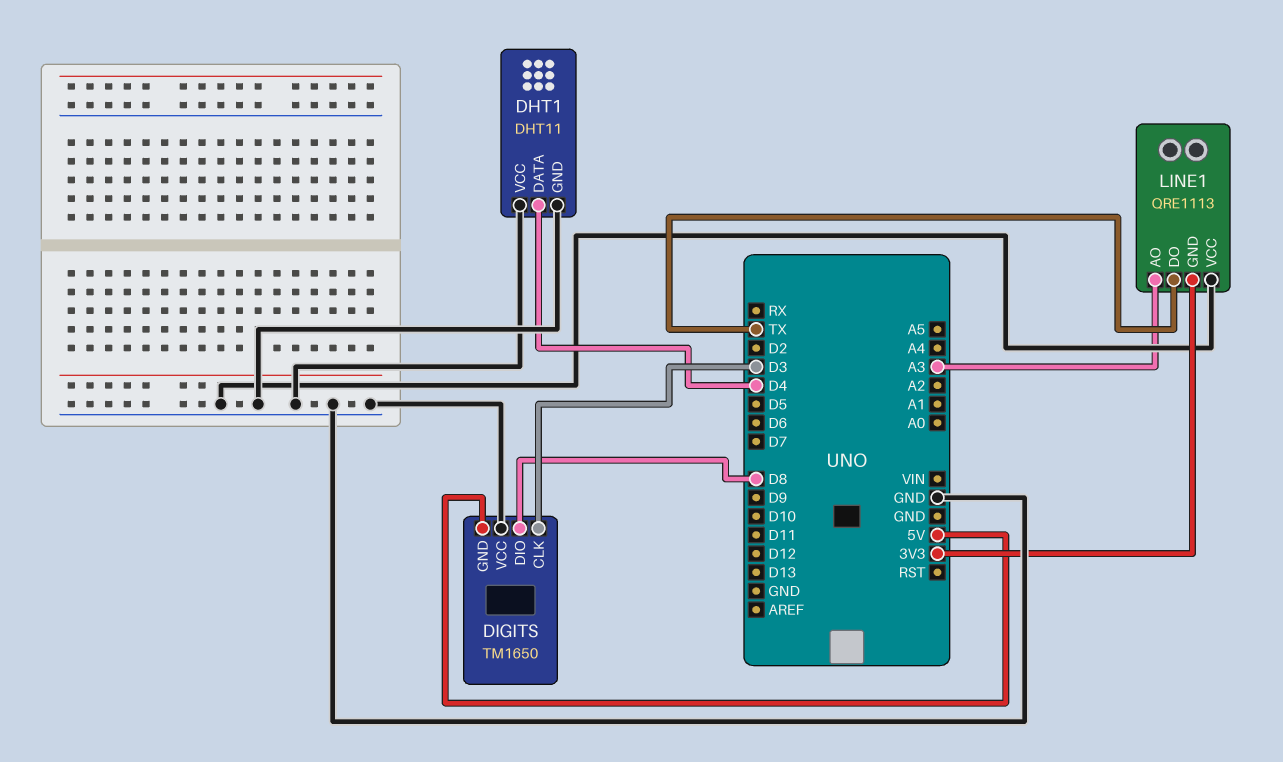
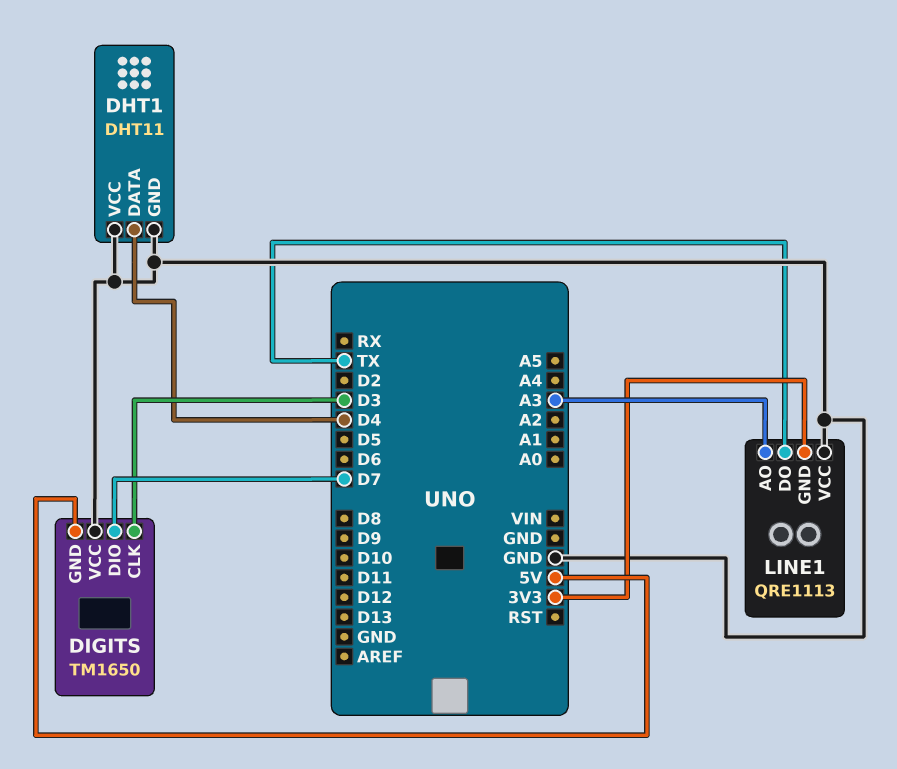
DIGITS pin DIO: D8 -> D7

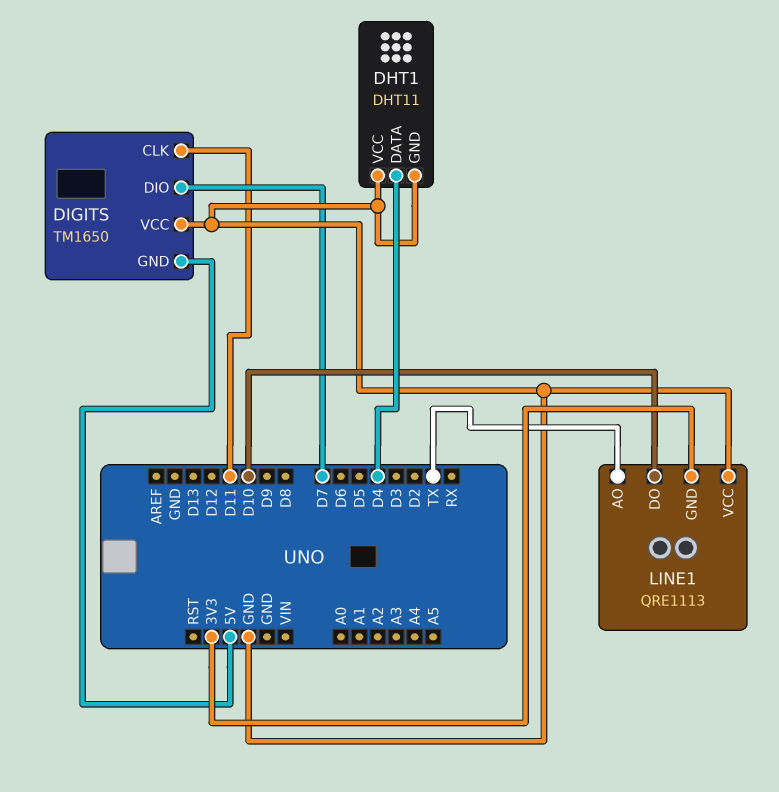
DIGITS pin CLK: D3 -> D11
LINE1 pin AO: A3 -> TX
LINE1 pin DO: TX -> D10

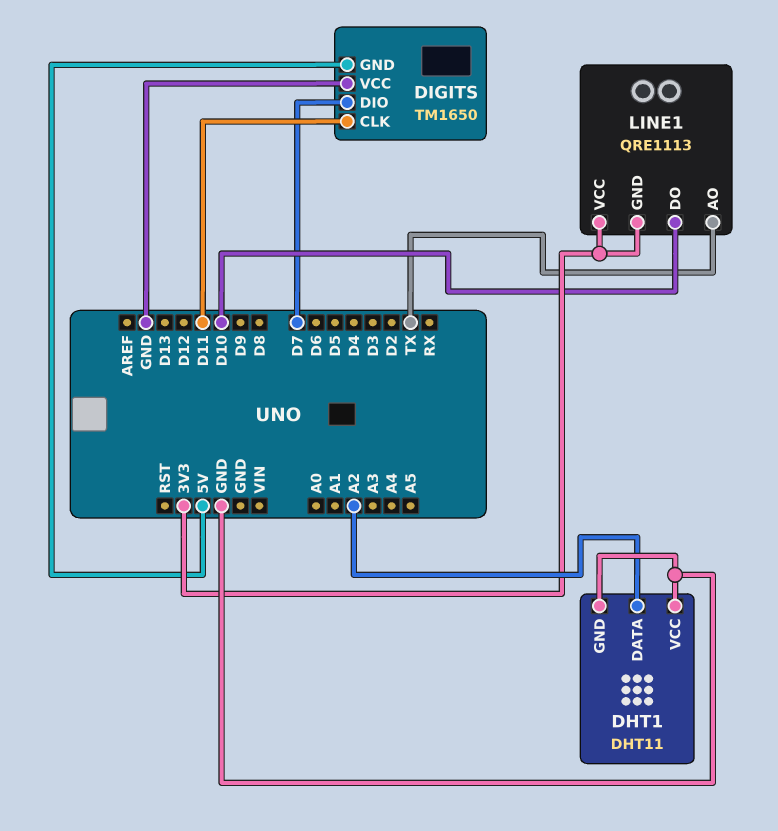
DHT1 pin DATA: D4 -> A2
LINE1 pin VCC: GND -> 3V3

